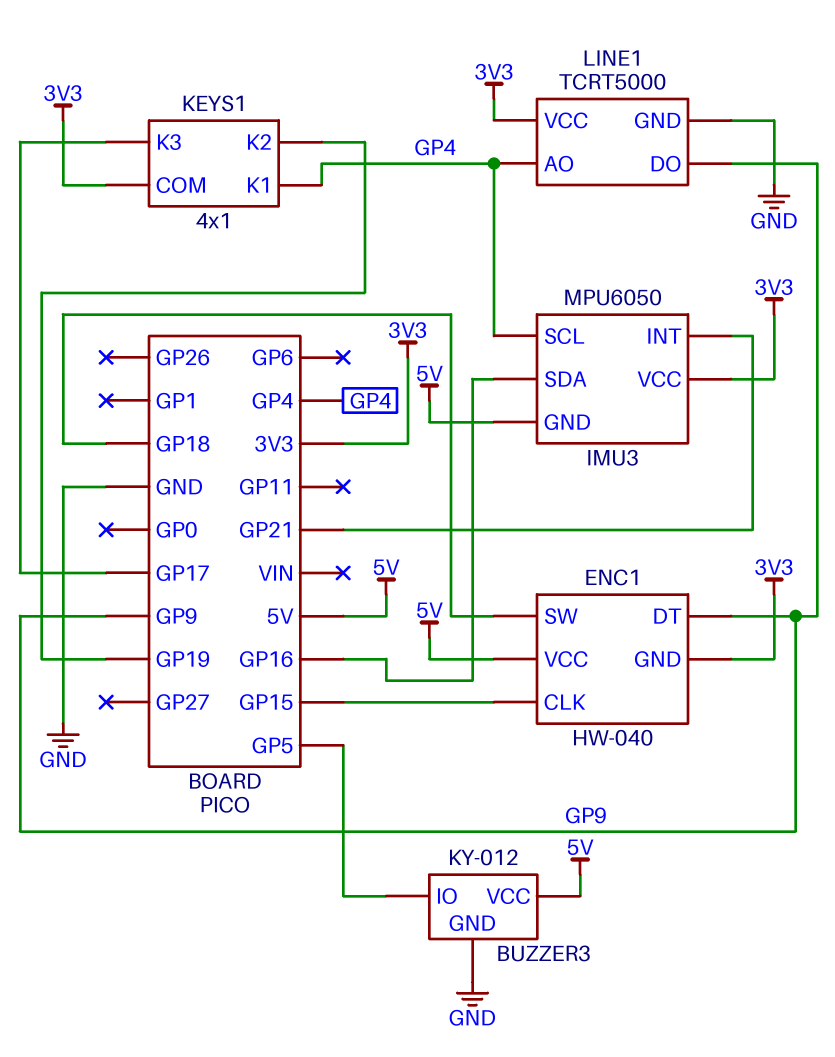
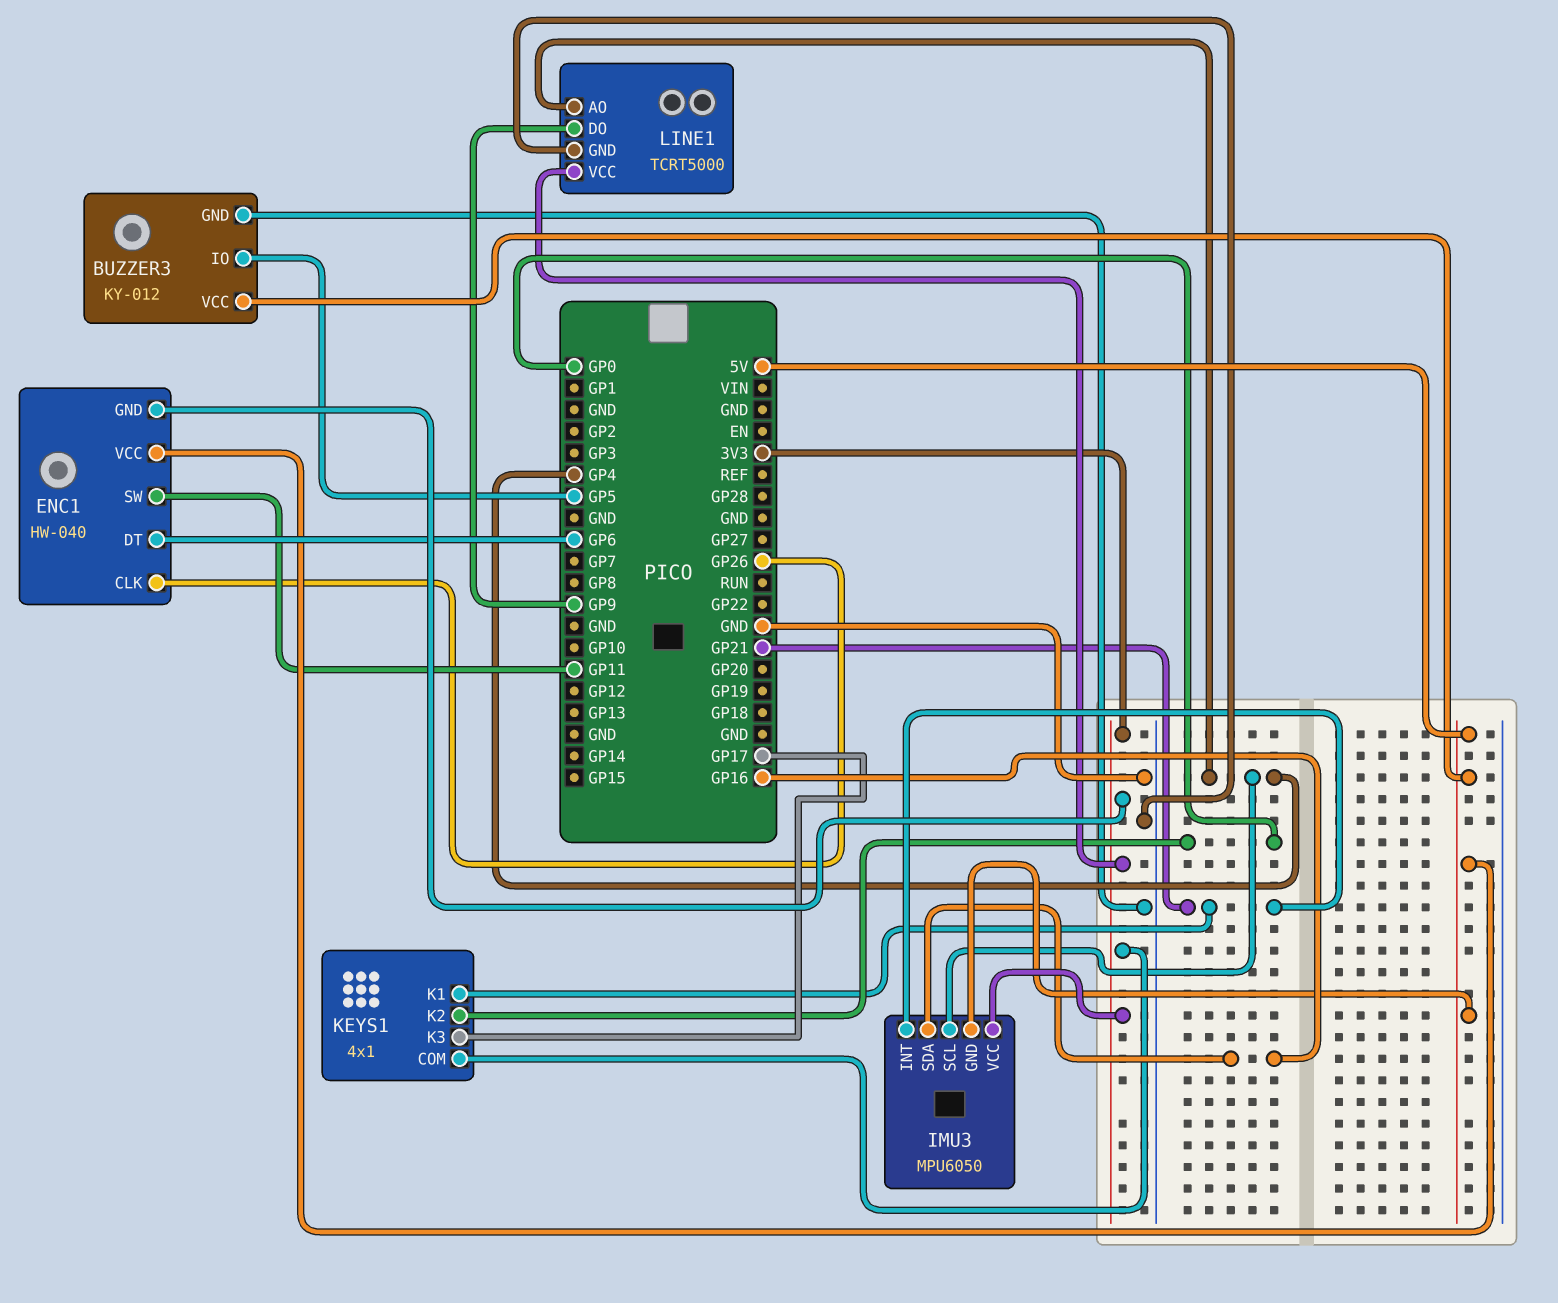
ENC1 pin CLK: GP15 -> GP26
ENC1 pin DT: GP9 -> GP6
ENC1 pin SW: GP18 -> GP11
KEYS1 pin K1: GP4 -> GP21
KEYS1 pin K2: GP19 -> GP0

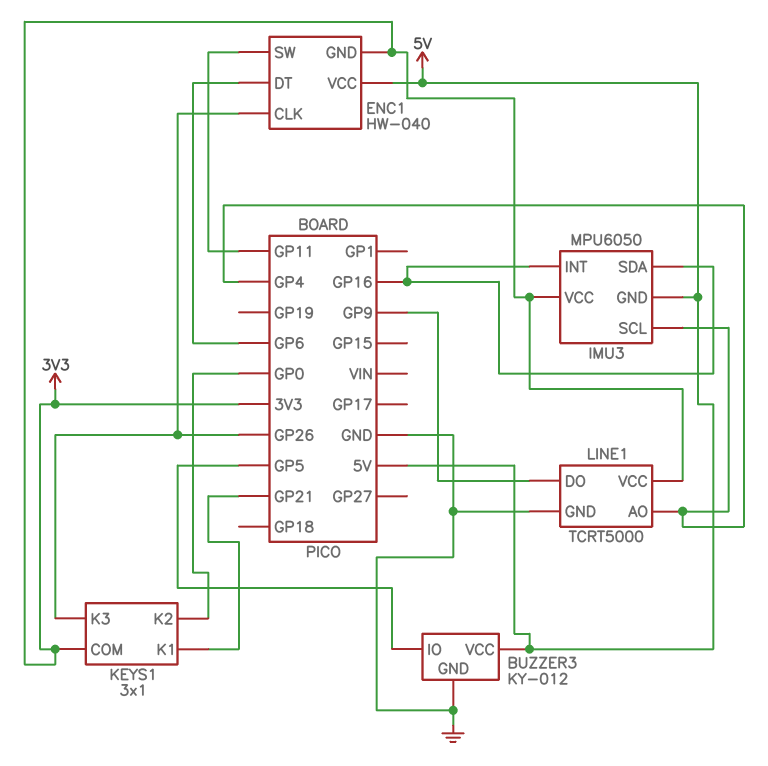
IMU3 pin INT: GP21 -> GP16
KEYS1: 4x1 -> 3x1
KEYS1 pin K3: GP17 -> GP26

